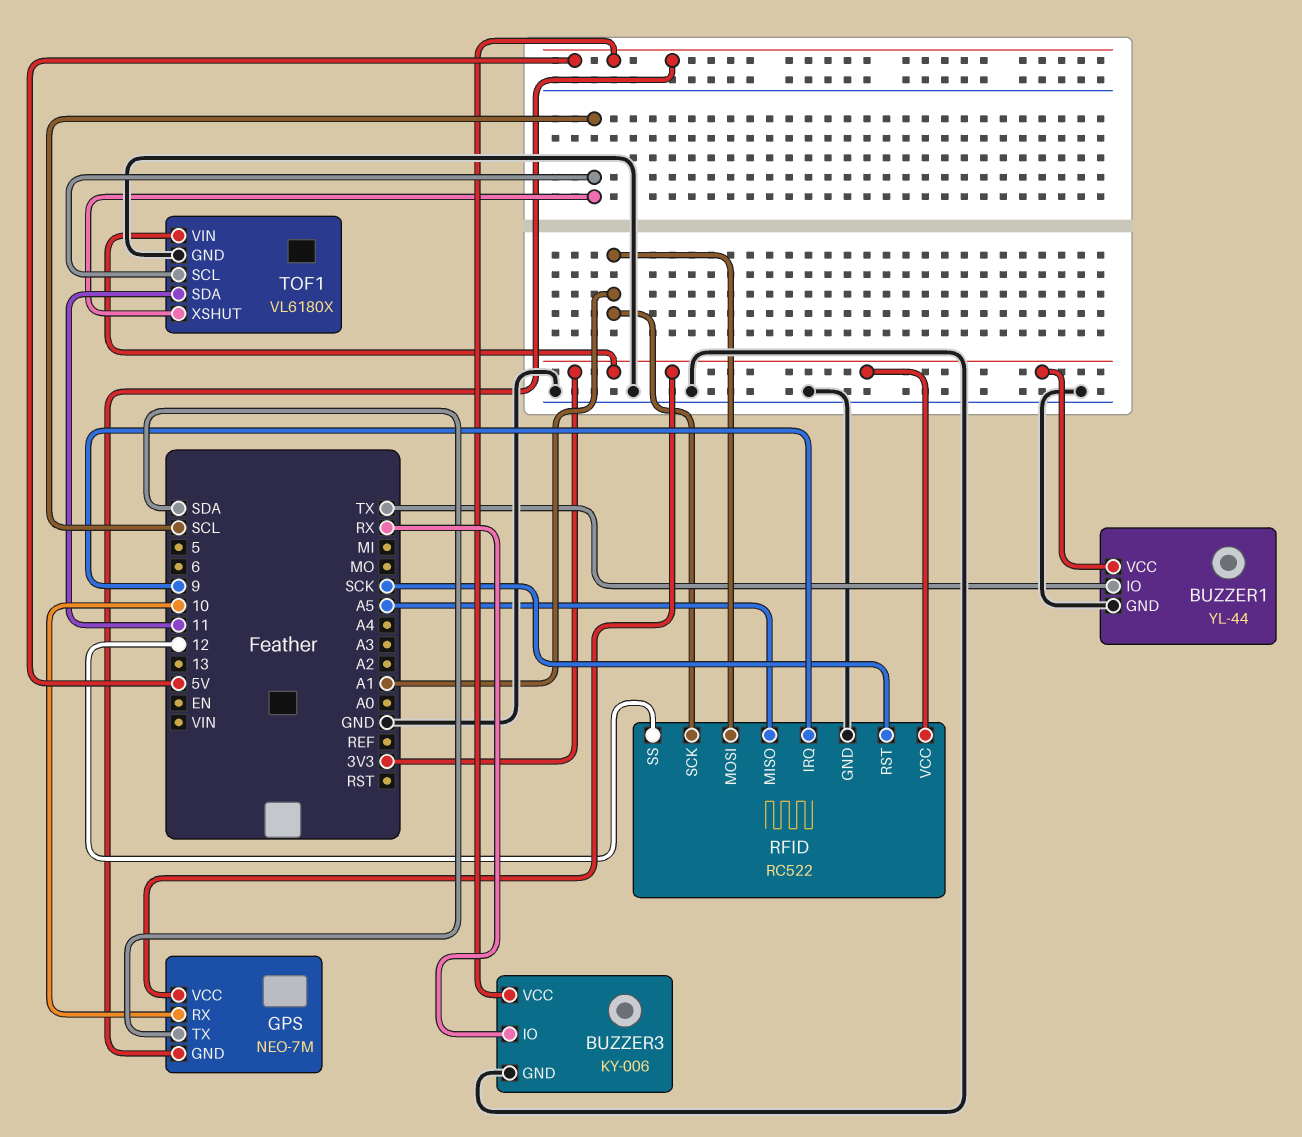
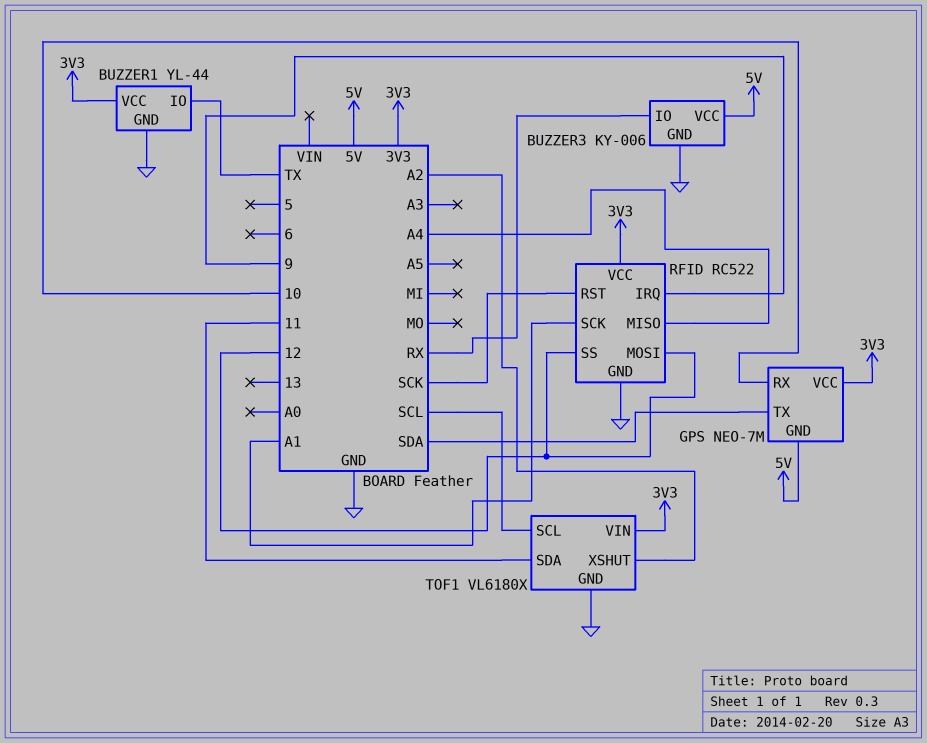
RFID pin MISO: A5 -> A4
RFID pin MOSI: A1 -> 12
TOF1 pin XSHUT: SCL -> A2

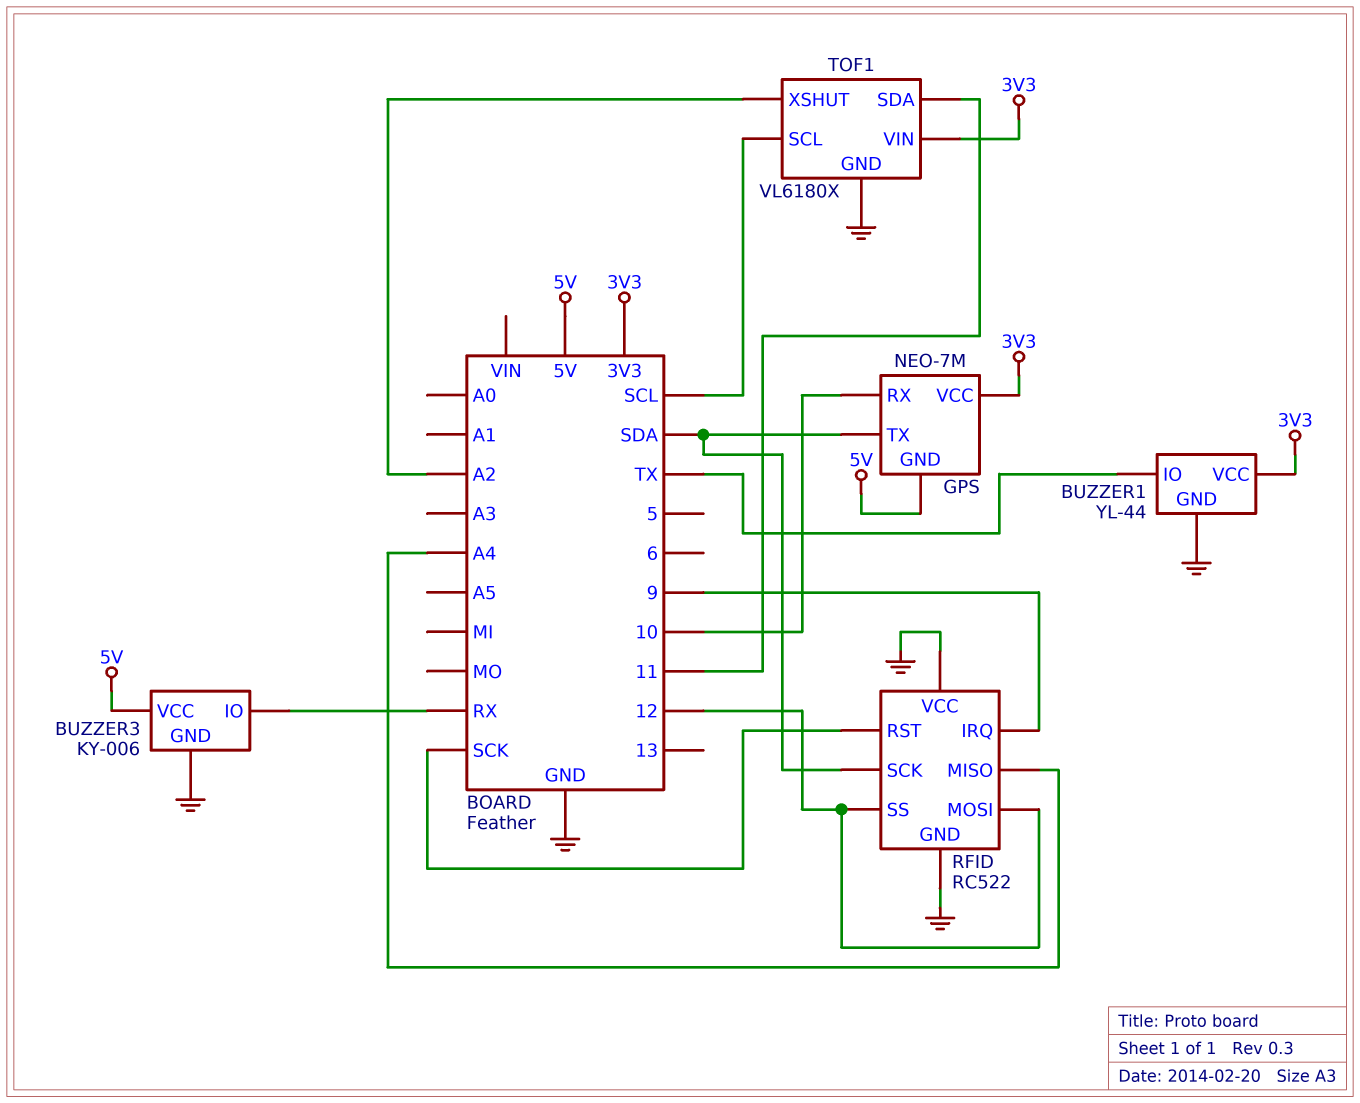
RFID pin SCK: A1 -> SDA
RFID pin VCC: 3V3 -> GND

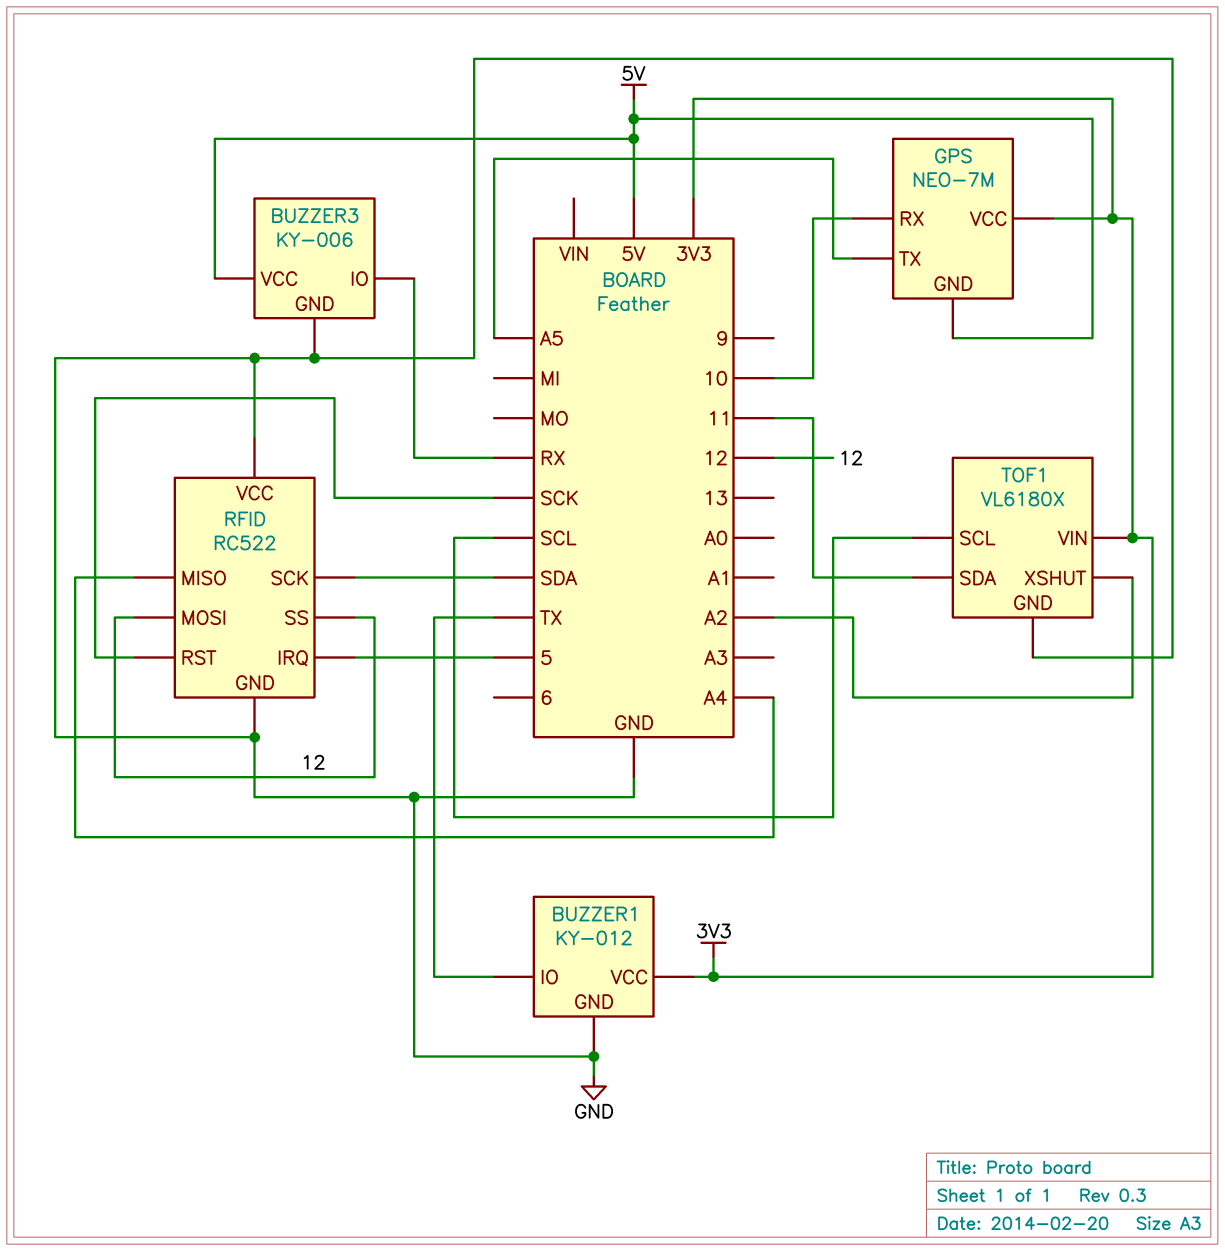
BUZZER1: YL-44 -> KY-012
GPS pin TX: SDA -> A5
RFID pin IRQ: 9 -> 5

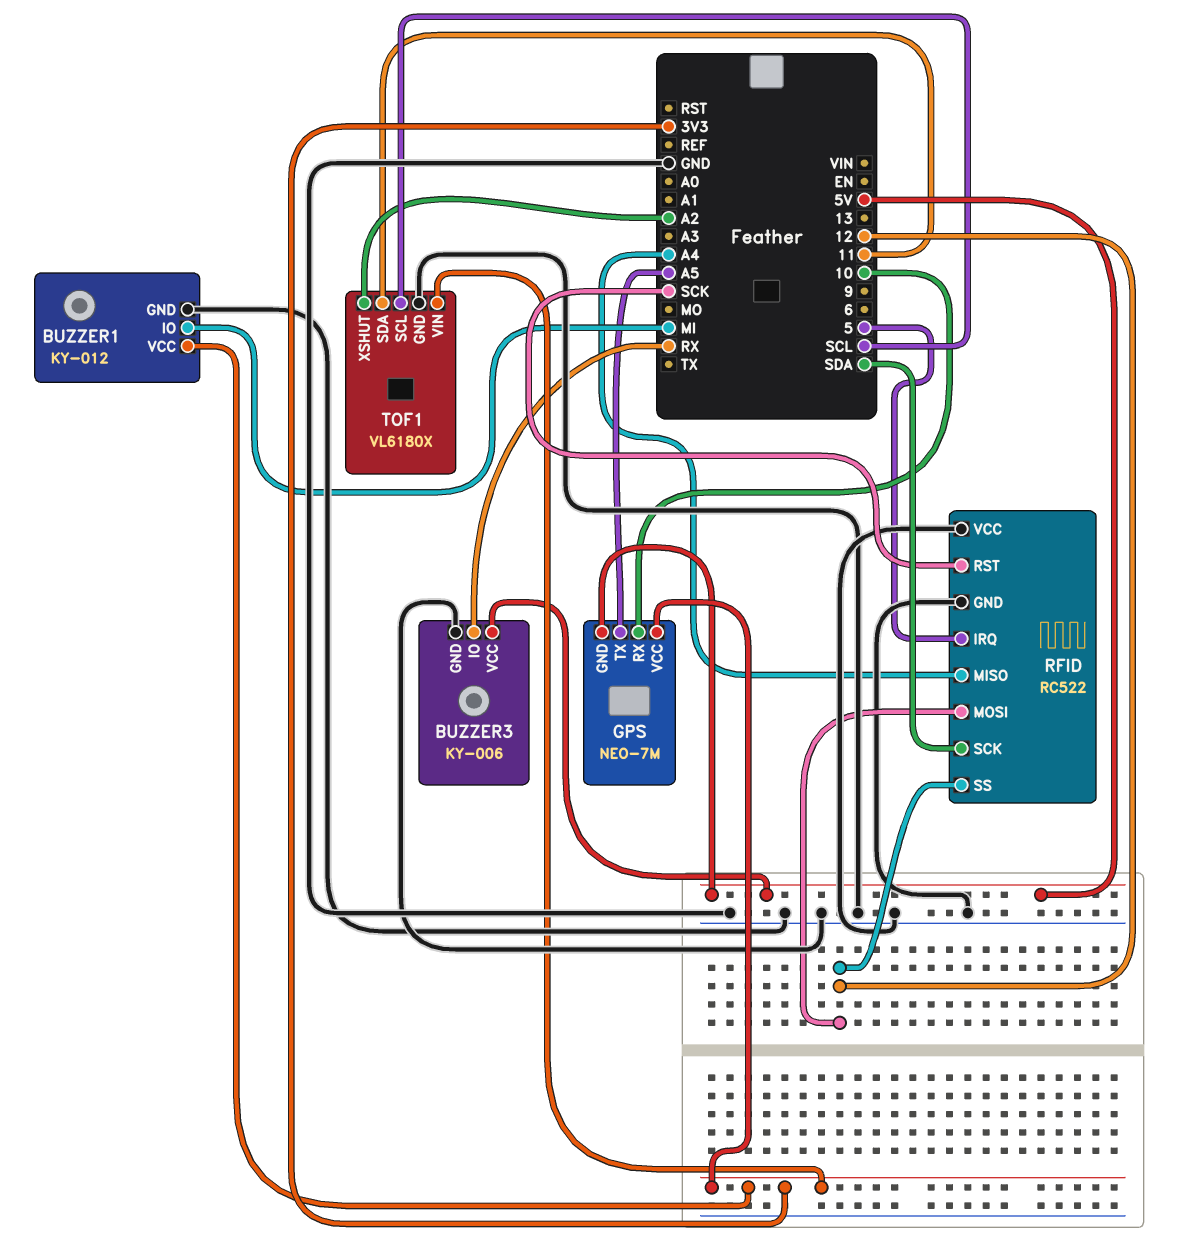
BUZZER1 pin IO: TX -> MI

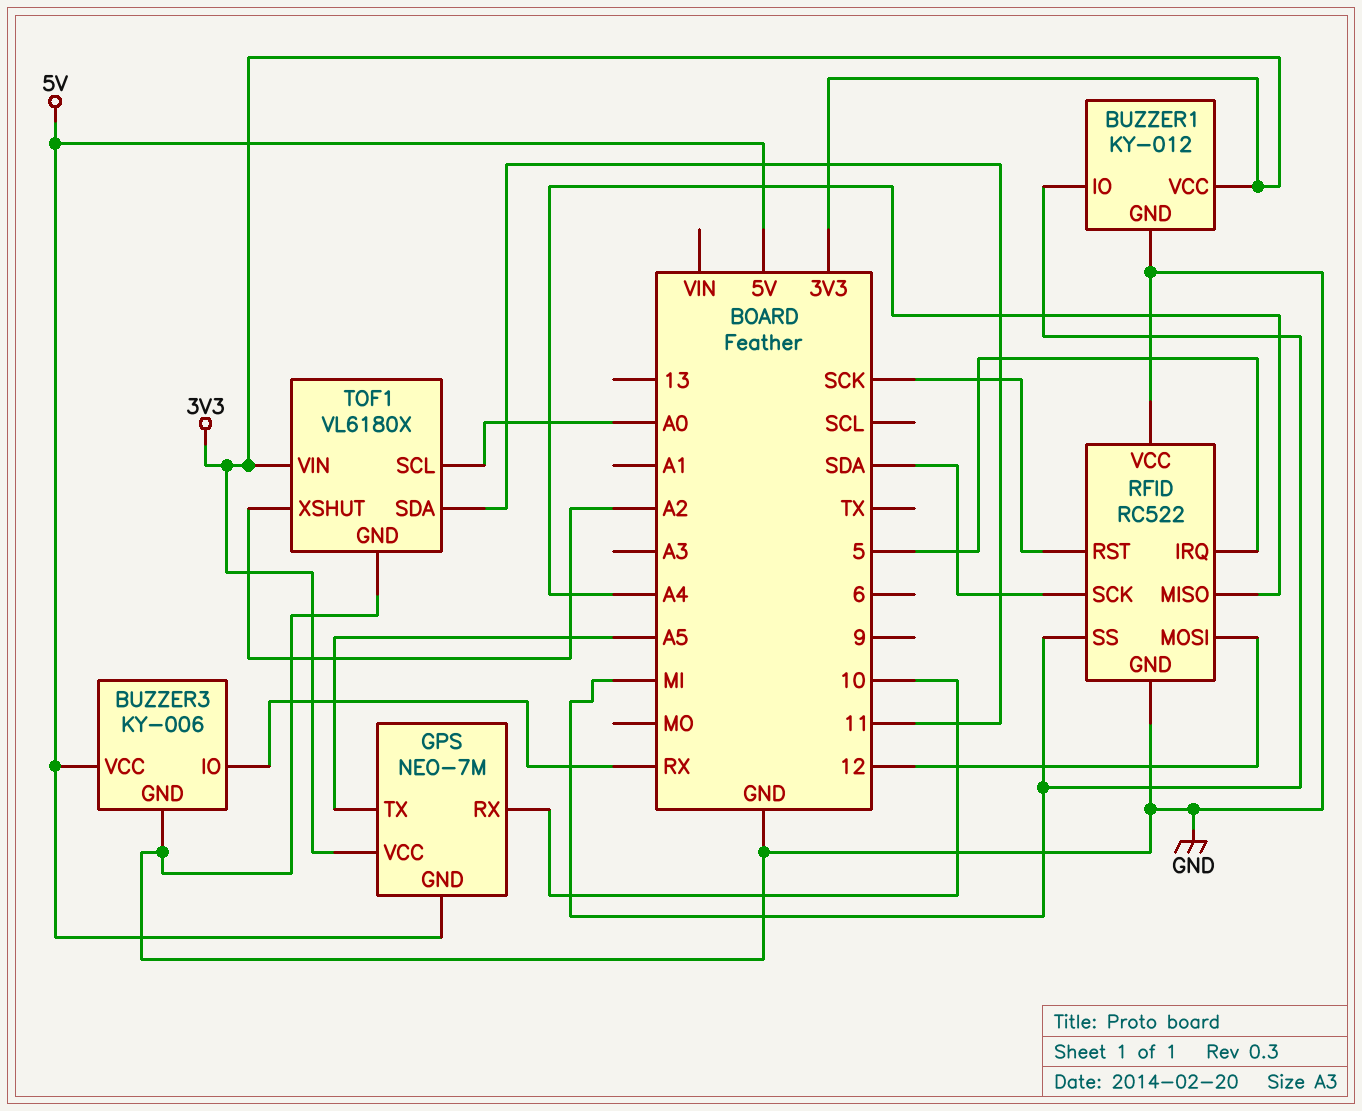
RFID pin SS: 12 -> MI
TOF1 pin SCL: SCL -> A0

